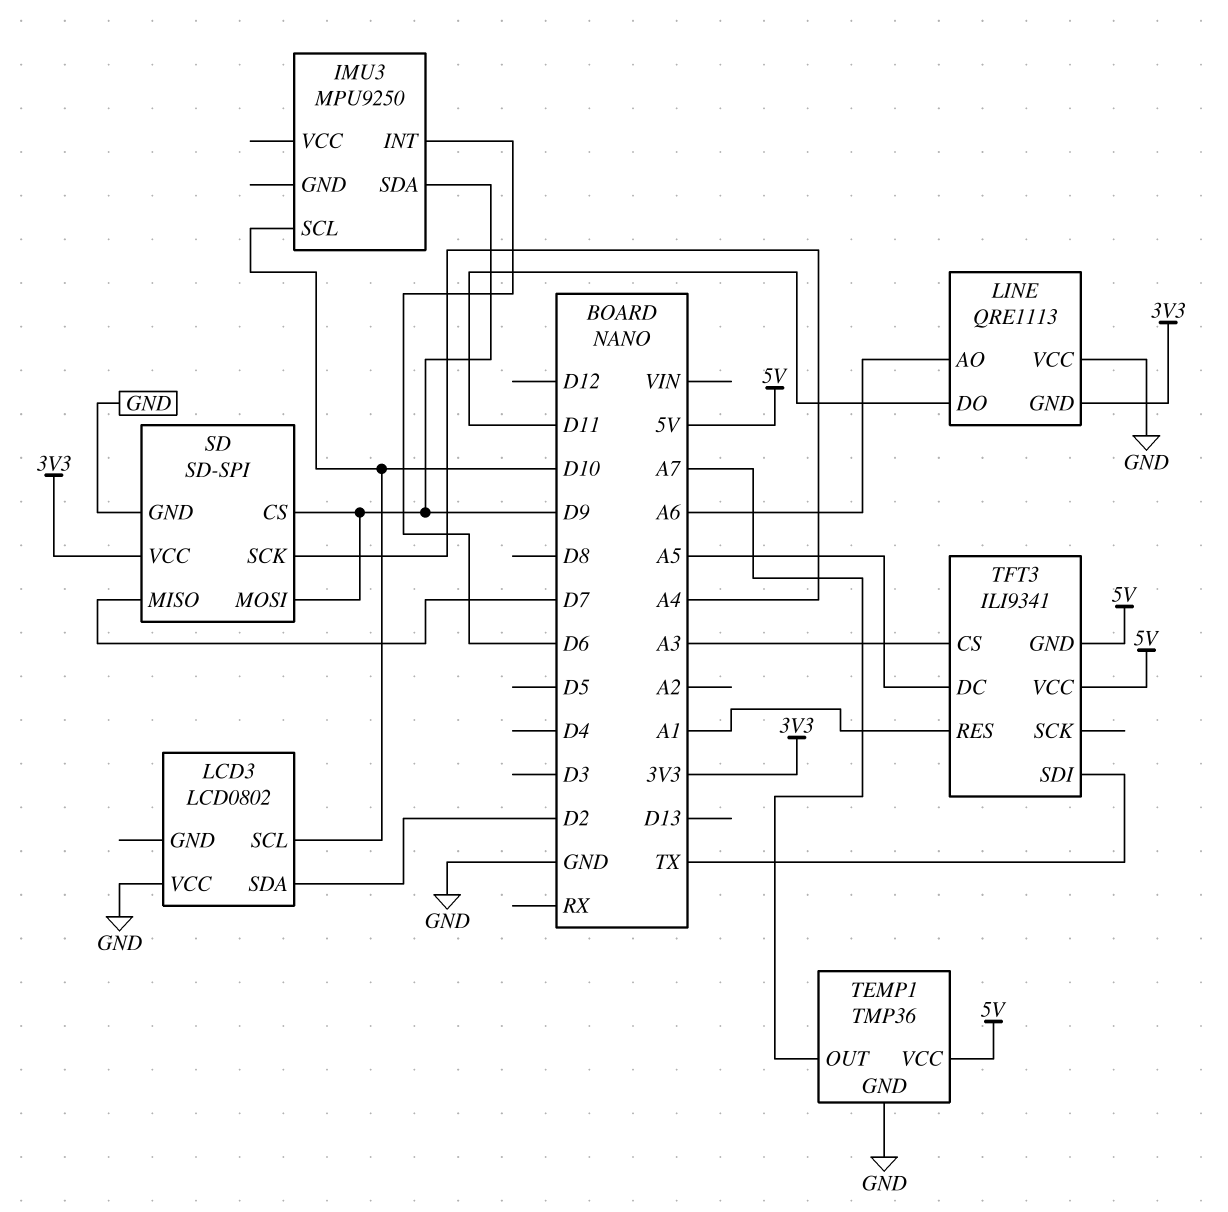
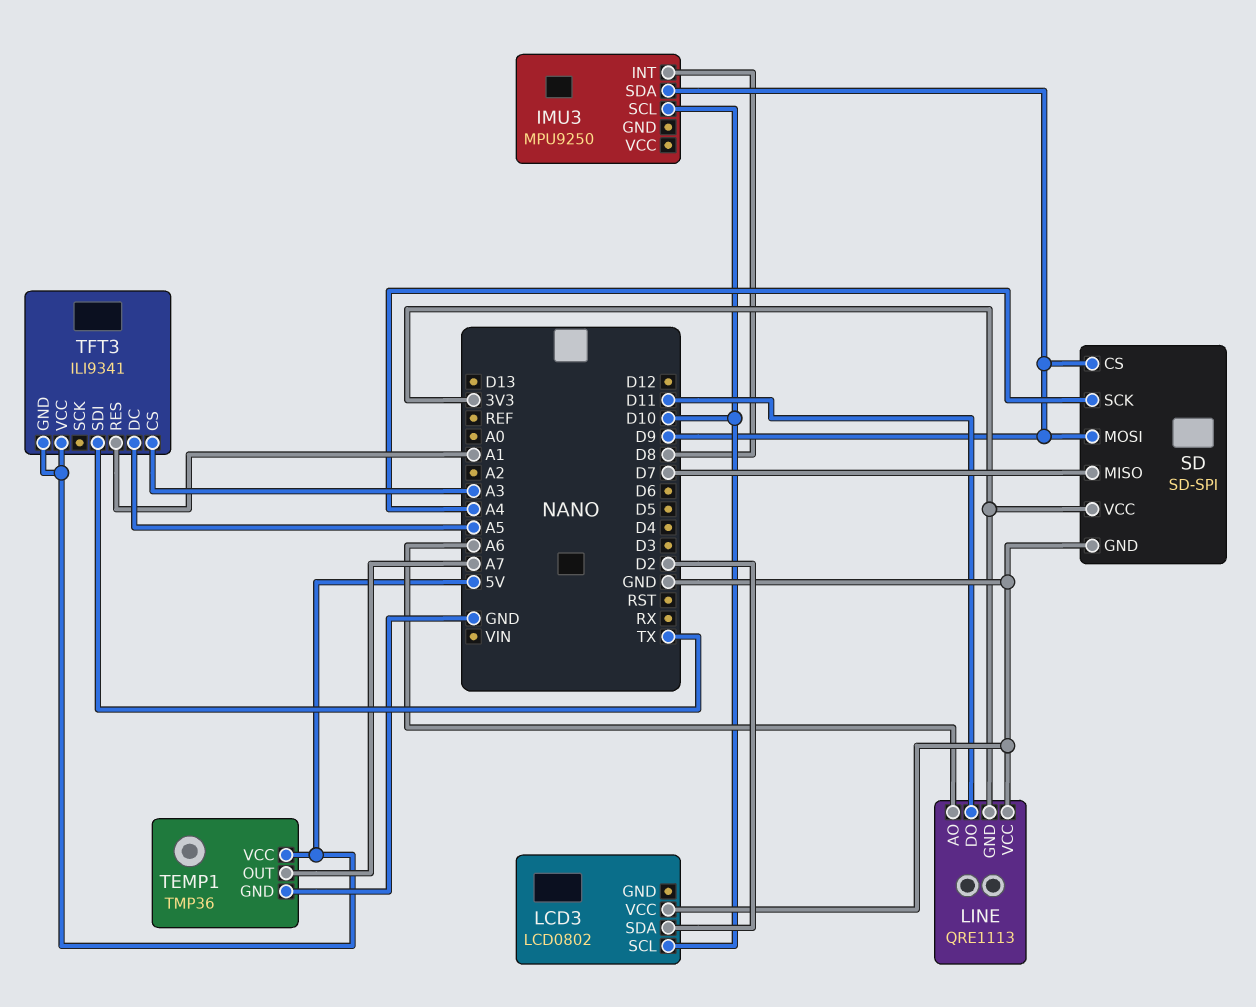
IMU3 pin INT: D6 -> D8

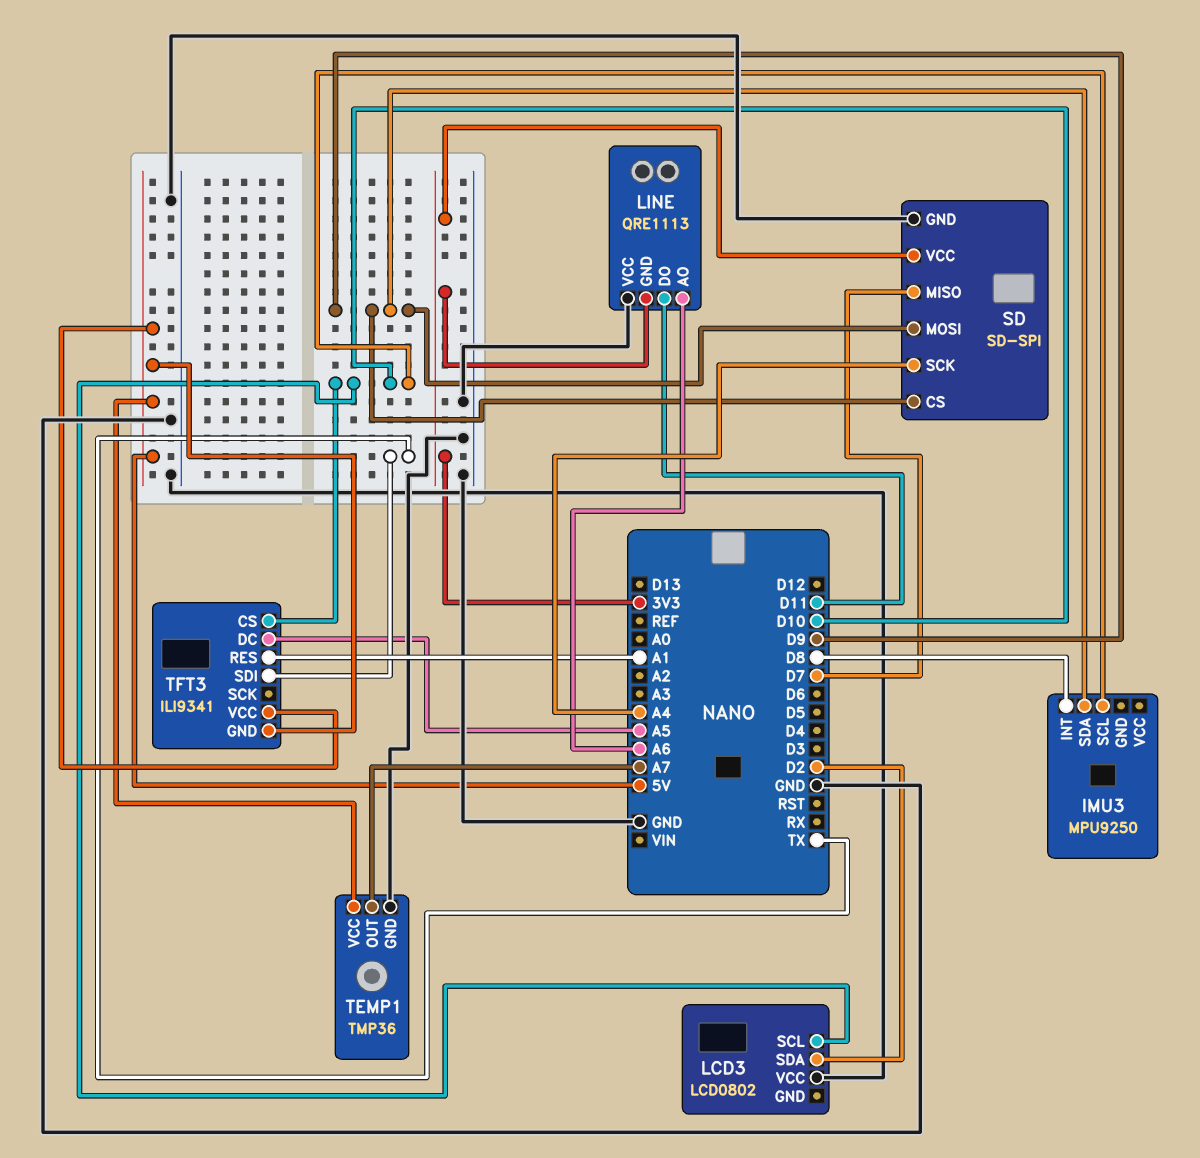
TFT3 pin CS: A3 -> D10

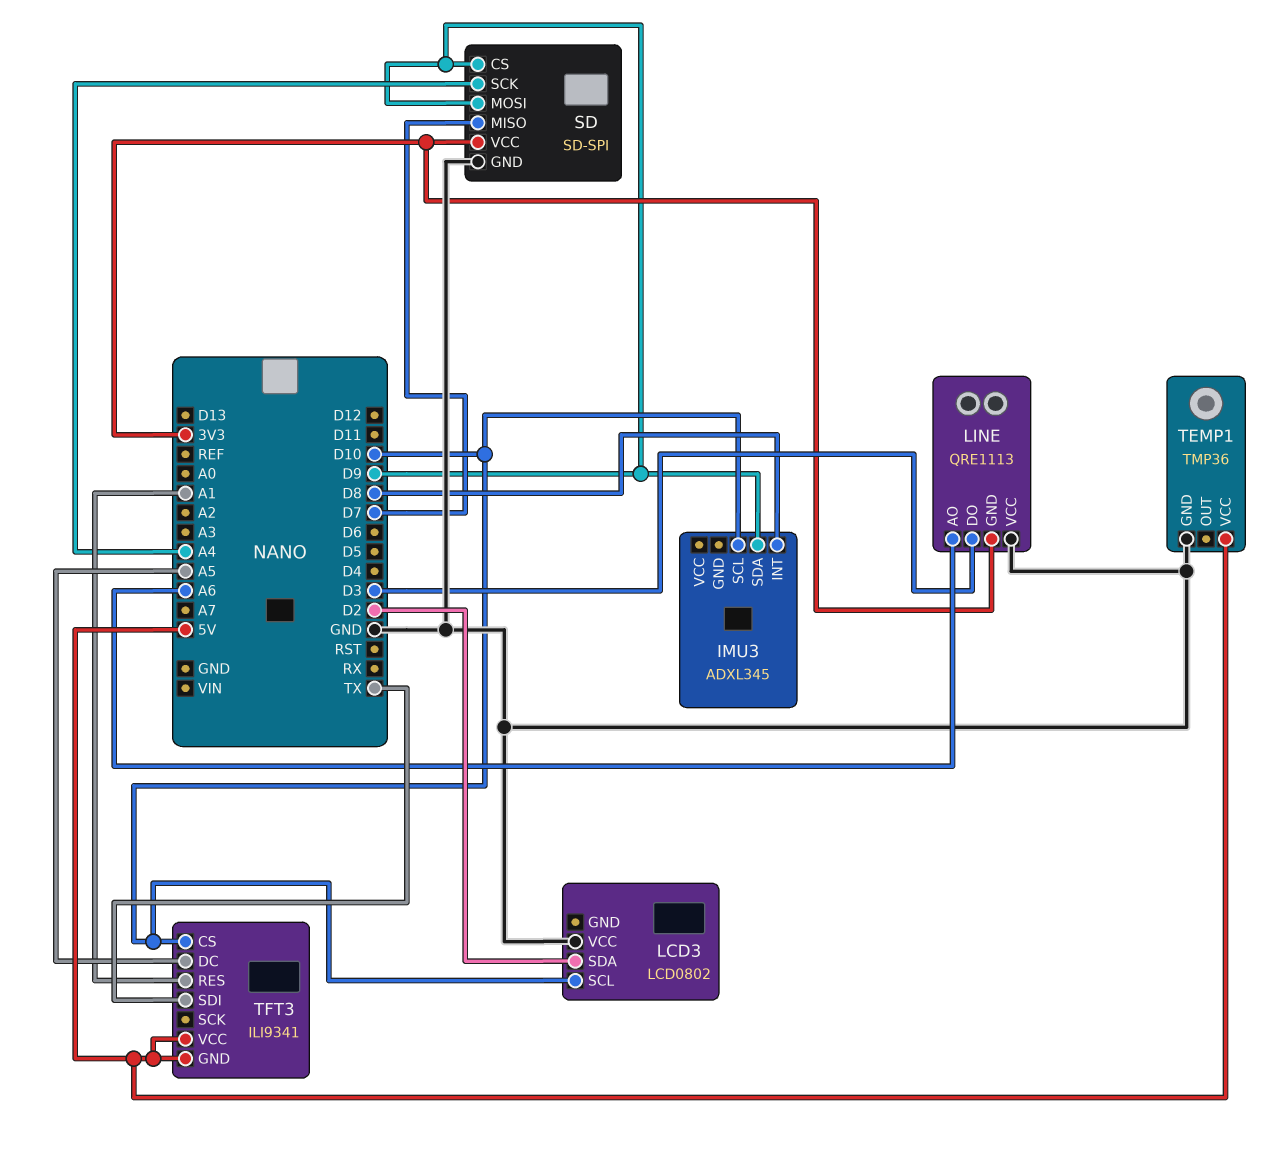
IMU3: MPU9250 -> ADXL345
LINE pin DO: D11 -> D3
TEMP1 pin OUT: A7 -> none

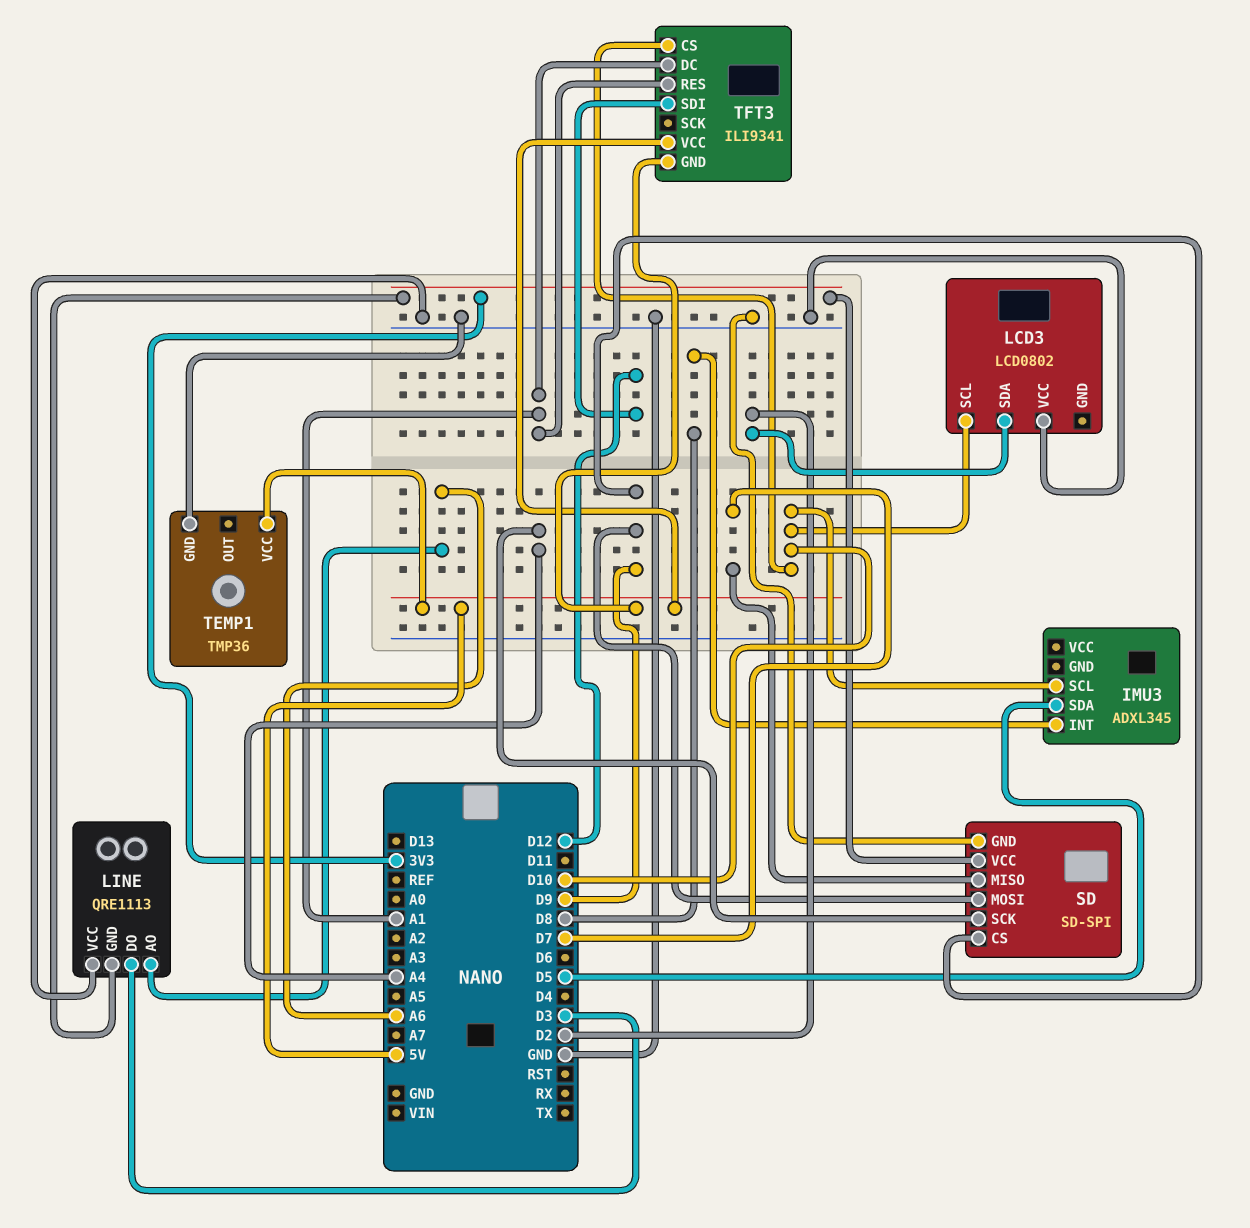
IMU3 pin SDA: D9 -> D5
TFT3 pin DC: A5 -> A1
TFT3 pin SDI: TX -> D12

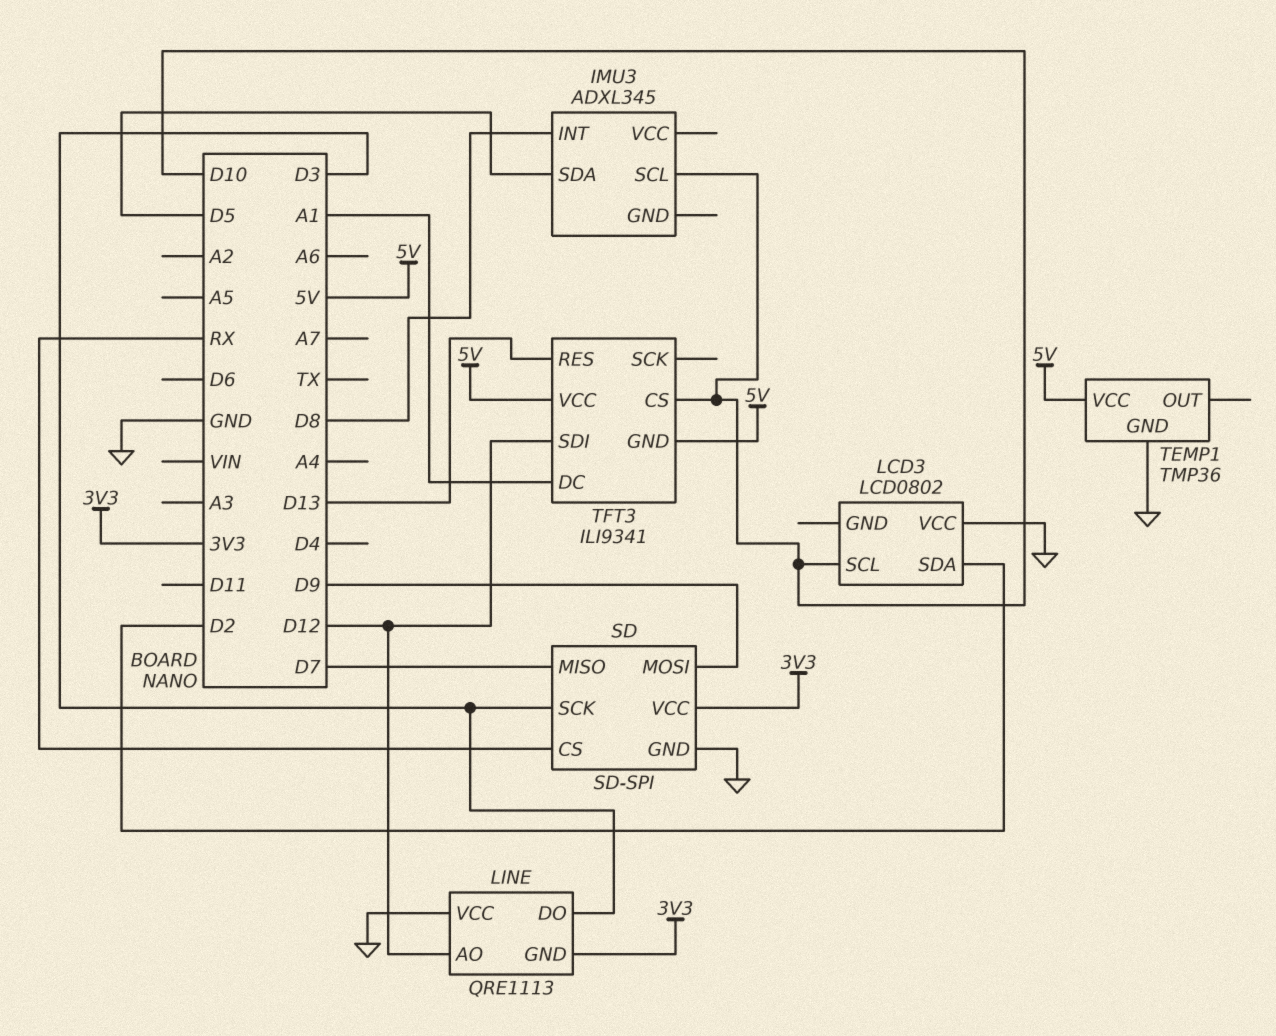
LINE pin AO: A6 -> D12
SD pin CS: D9 -> RX
SD pin SCK: A4 -> D3
TFT3 pin RES: A1 -> D13

